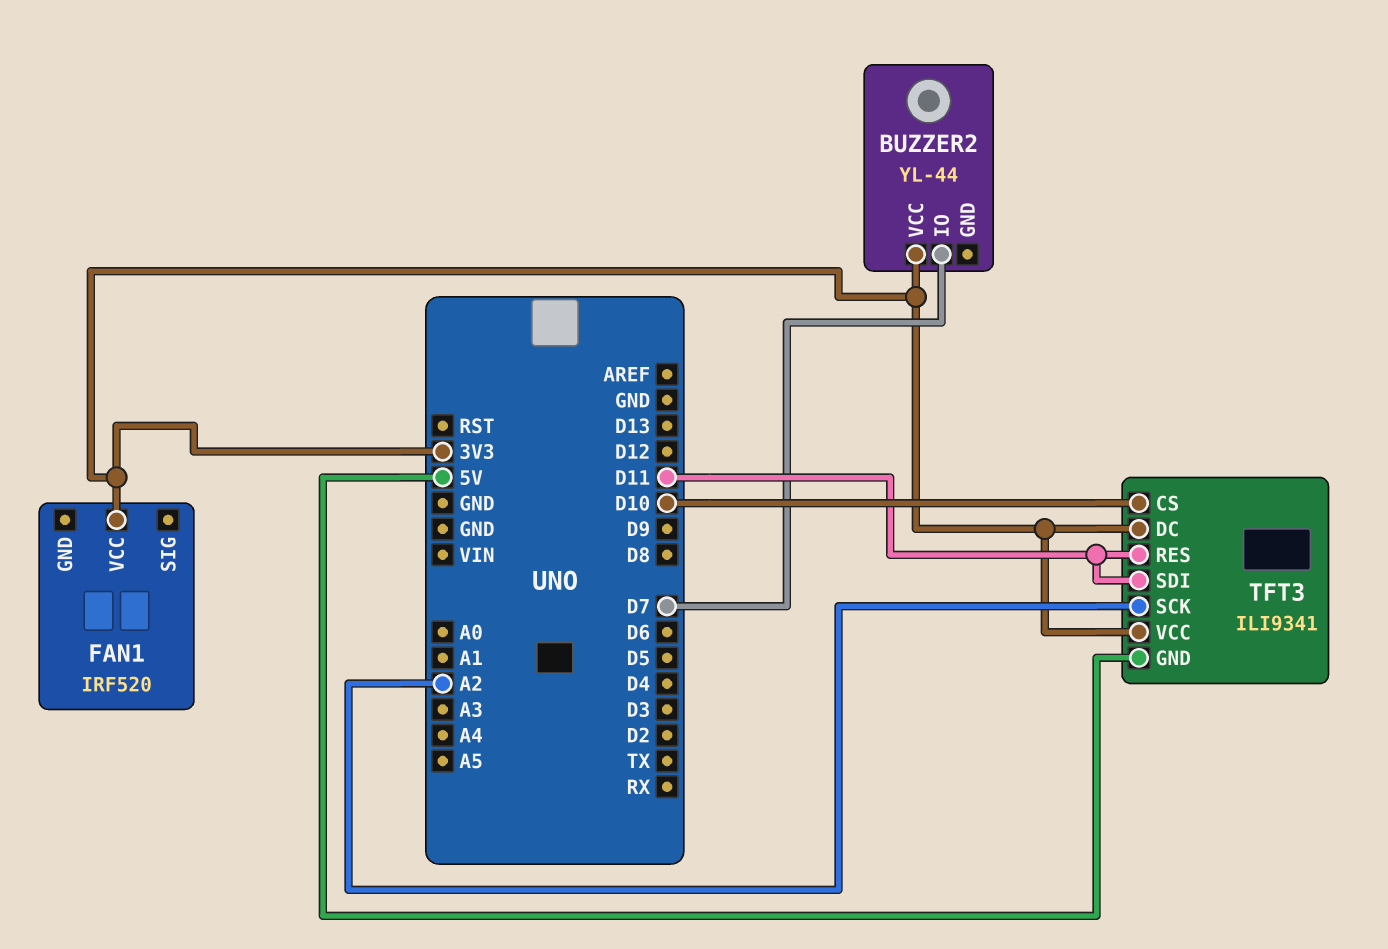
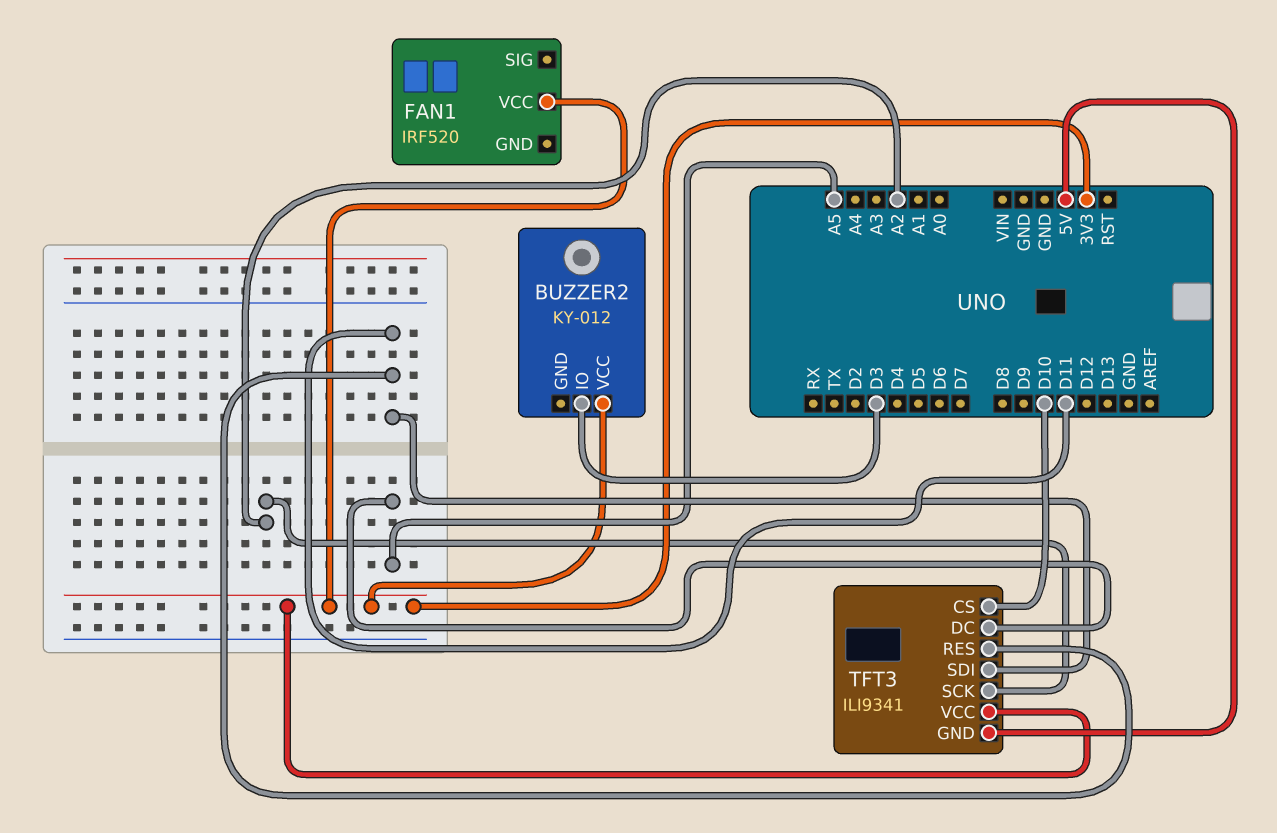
BUZZER2: YL-44 -> KY-012
BUZZER2 pin IO: D7 -> D3
TFT3 pin DC: 3V3 -> A5

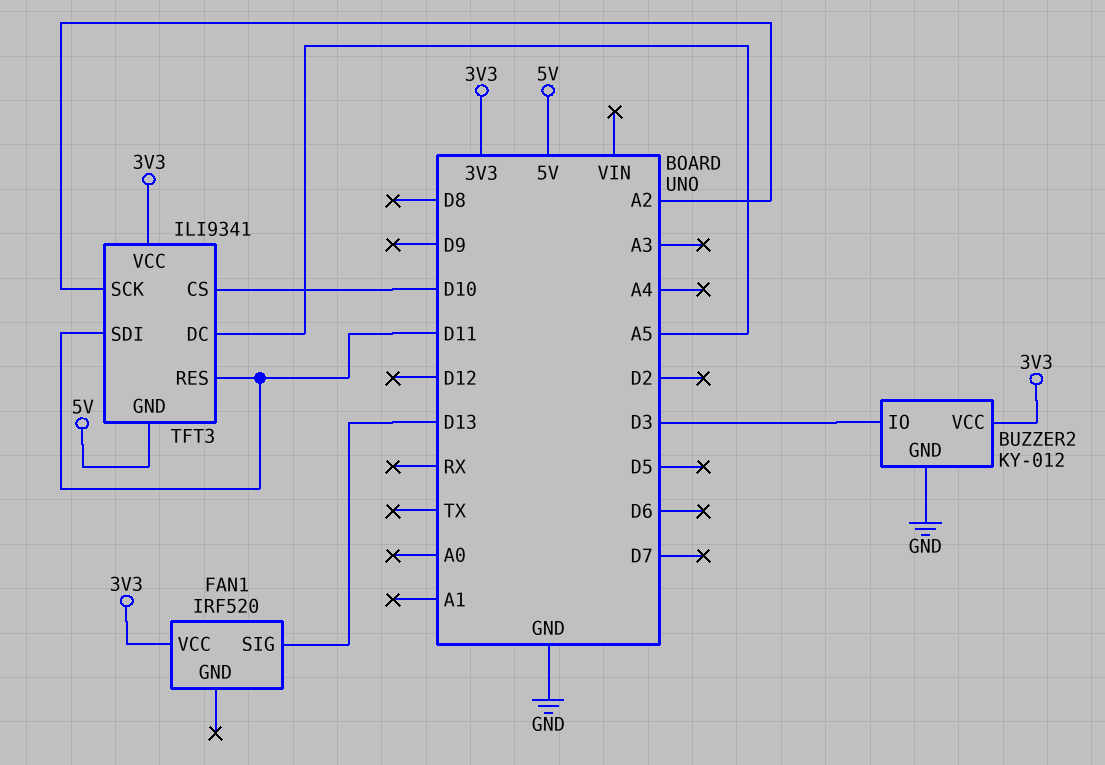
BUZZER2 pin GND: none -> GND
FAN1 pin SIG: none -> D13

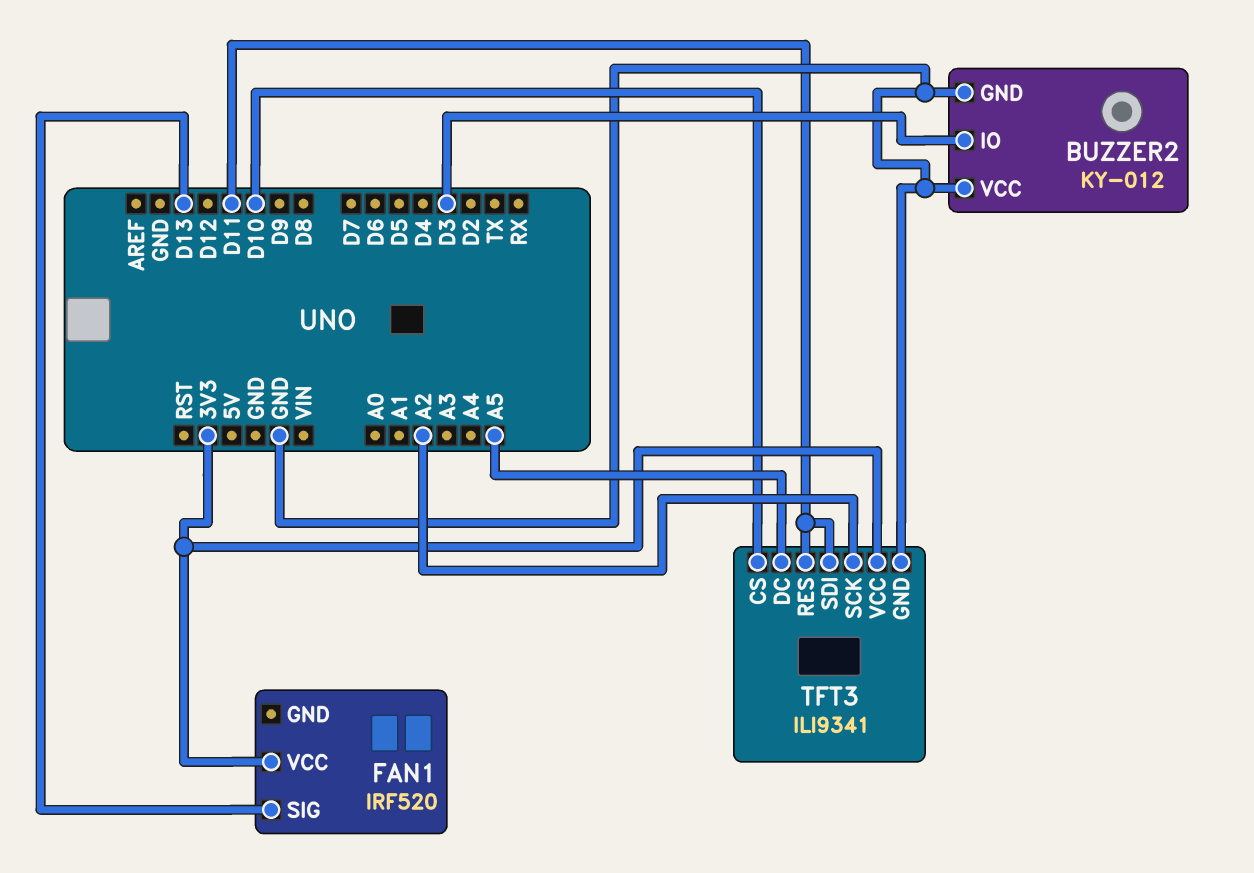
BUZZER2 pin VCC: 3V3 -> GND
TFT3 pin GND: 5V -> GND

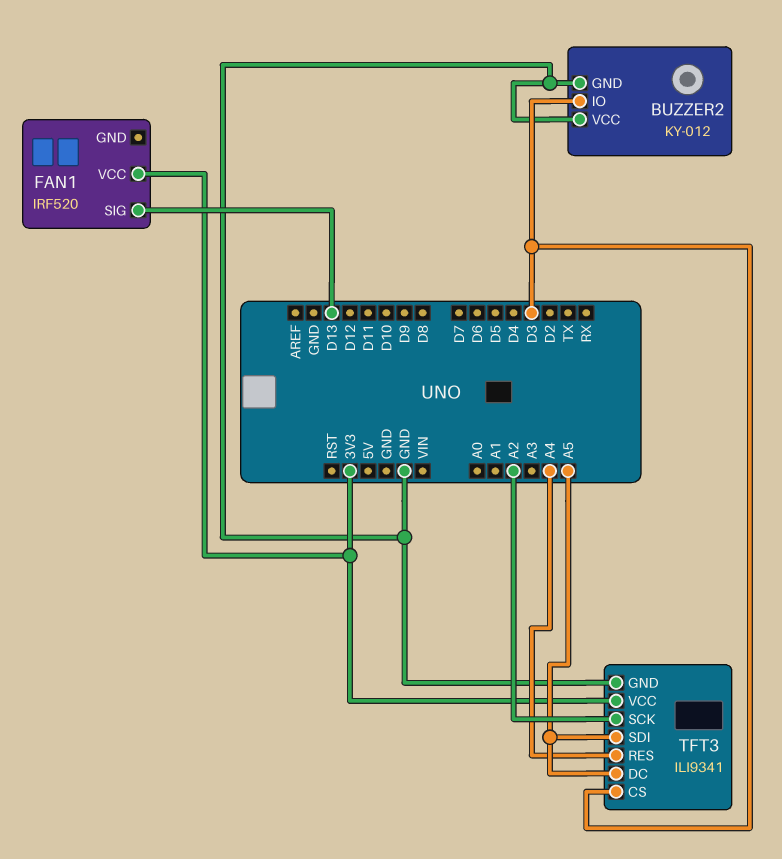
TFT3 pin CS: D10 -> D3
TFT3 pin RES: D11 -> A4
TFT3 pin SDI: D11 -> A5

